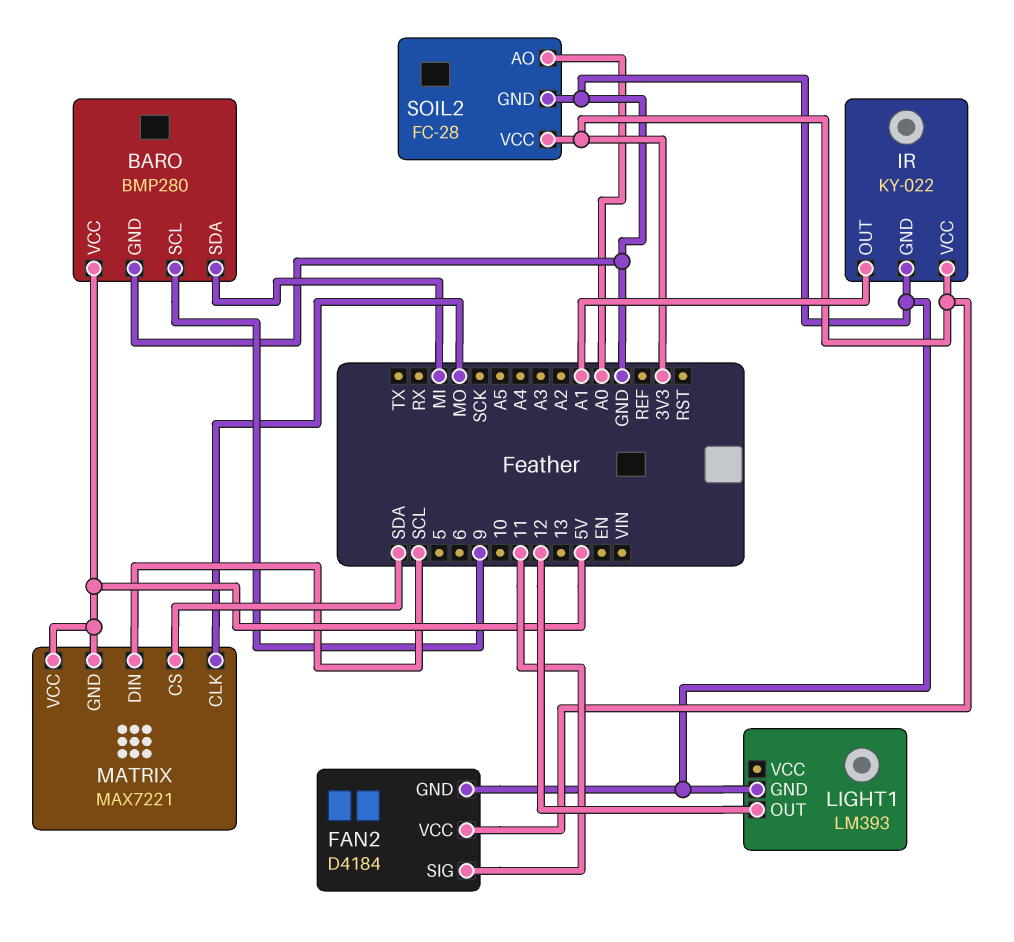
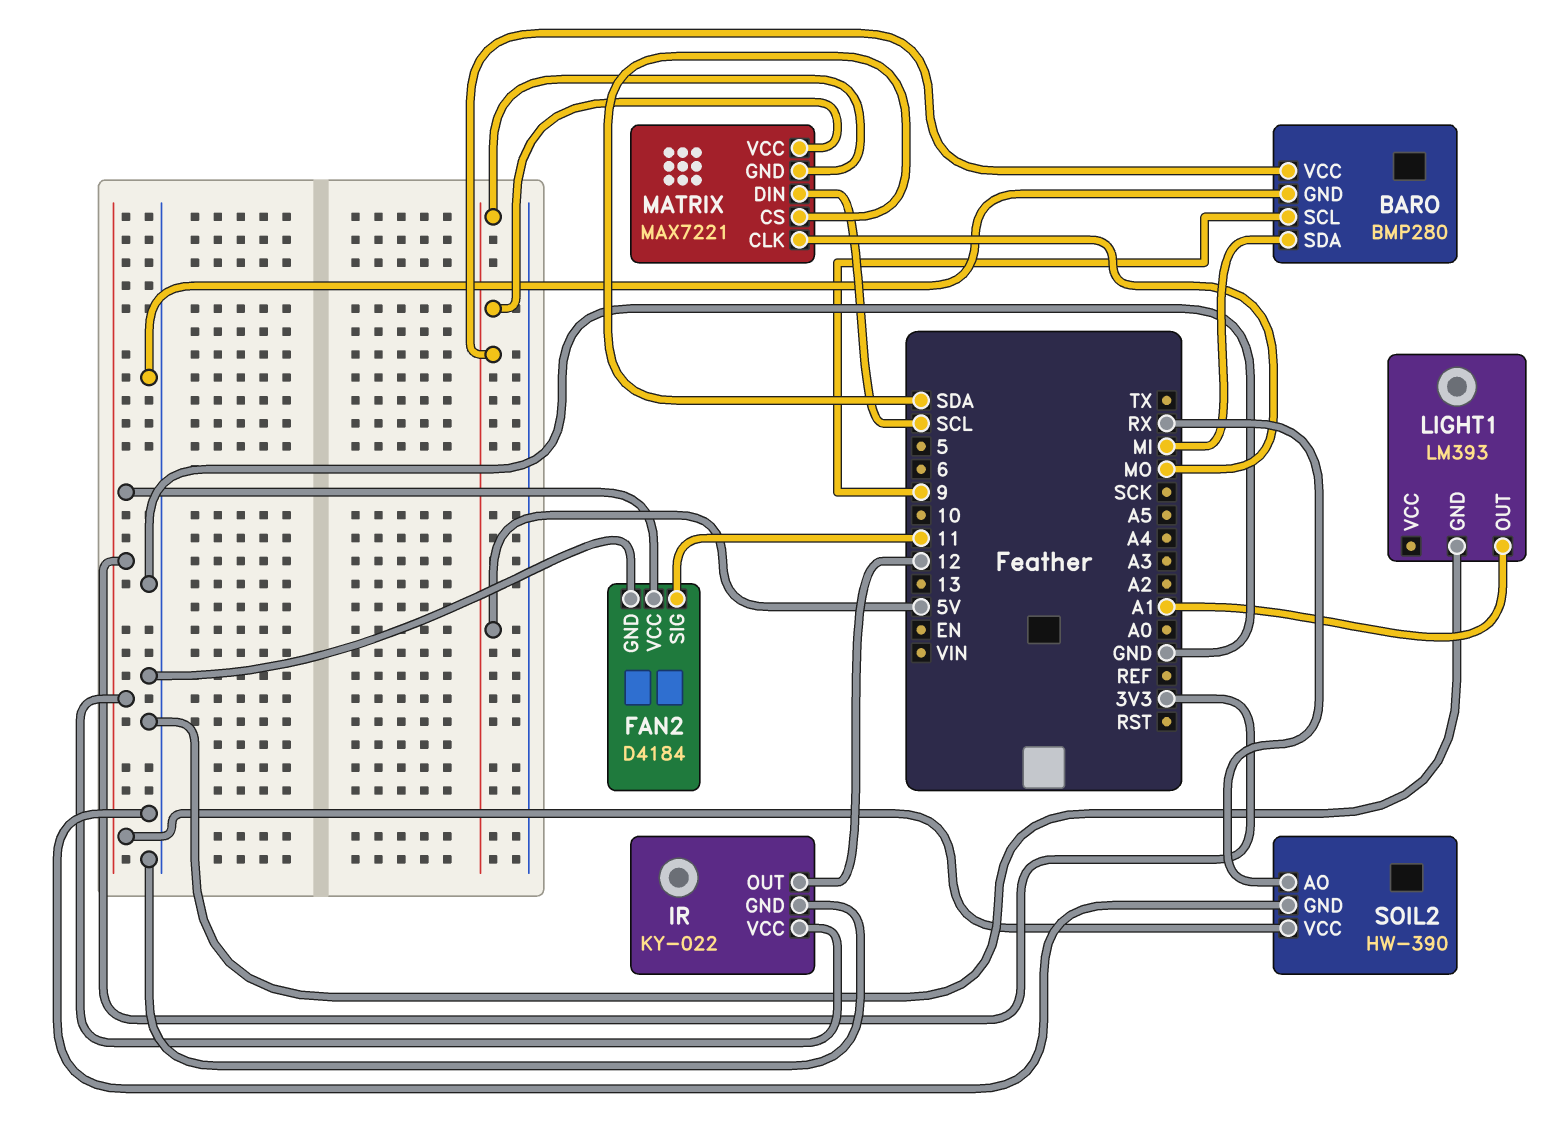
IR pin OUT: A1 -> 12
LIGHT1 pin OUT: 12 -> A1
SOIL2: FC-28 -> HW-390
SOIL2 pin AO: A0 -> RX

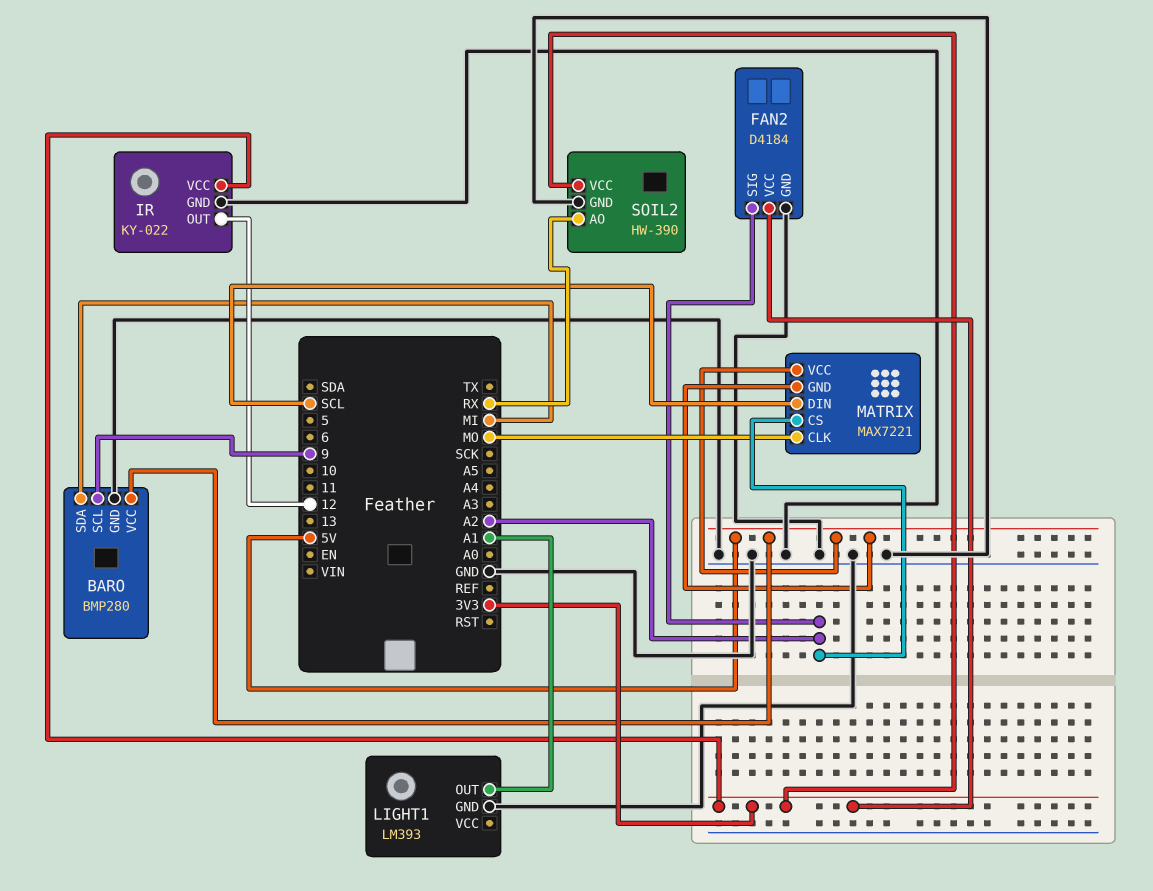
FAN2 pin SIG: 11 -> A2
MATRIX pin CS: SDA -> A2

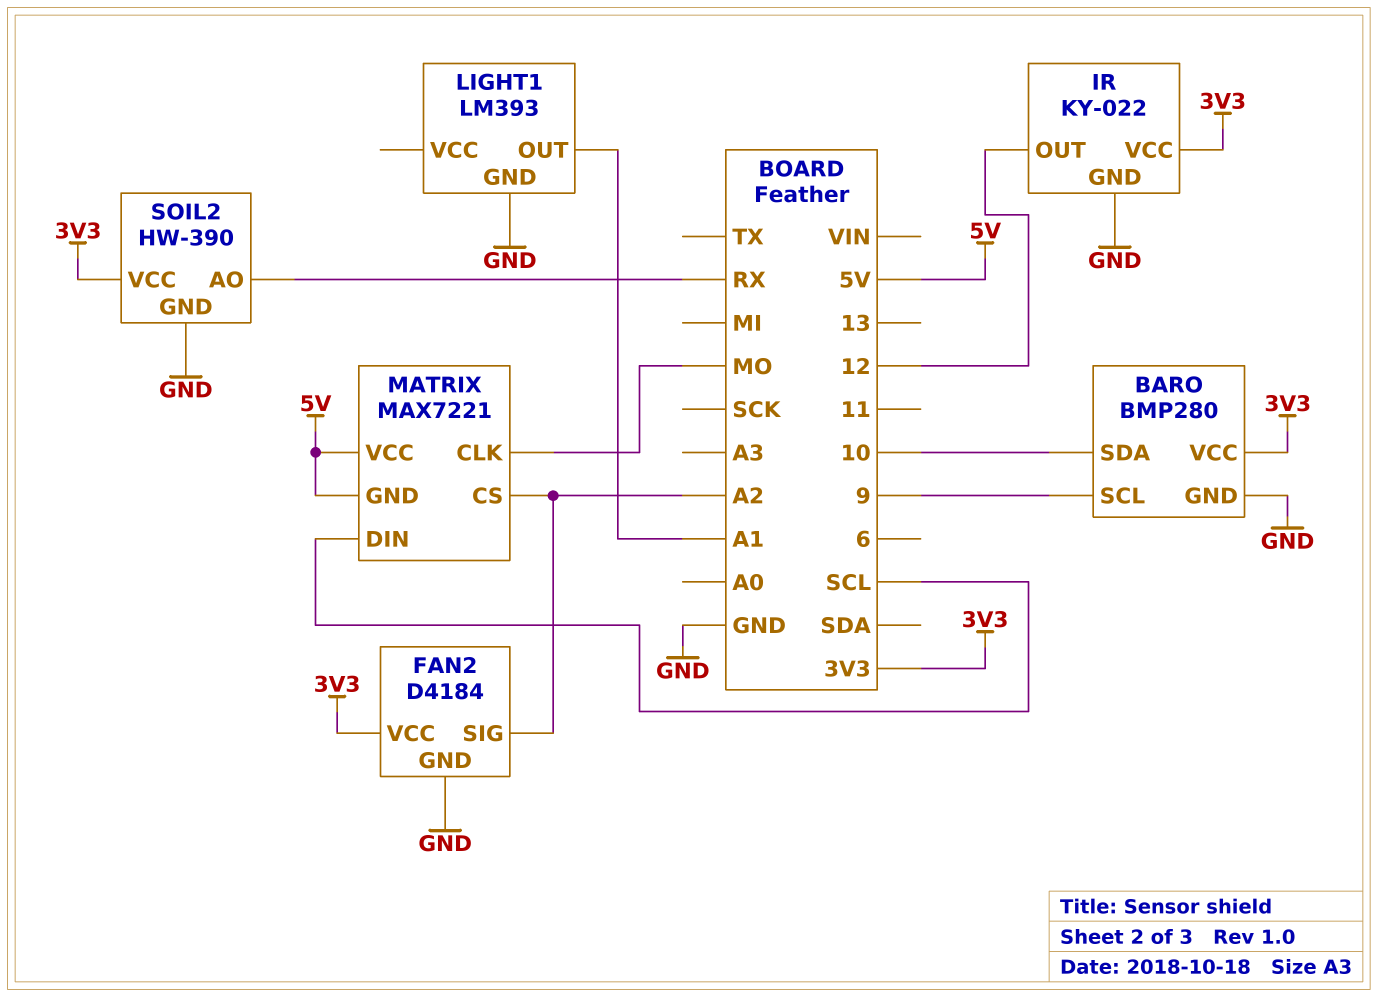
BARO pin SDA: MI -> 10
BARO pin VCC: 5V -> 3V3

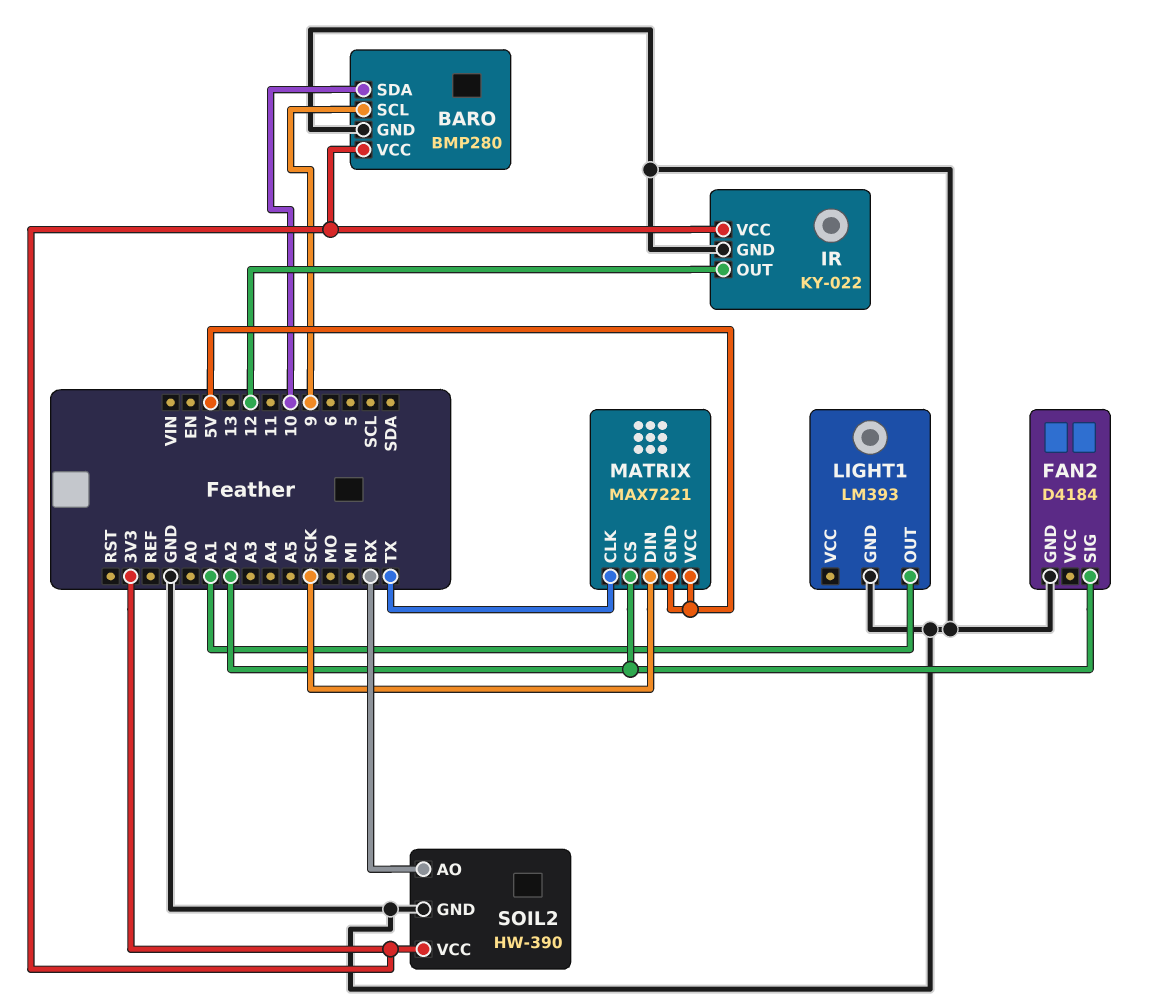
FAN2 pin VCC: 3V3 -> none
MATRIX pin CLK: MO -> TX
MATRIX pin DIN: SCL -> SCK

